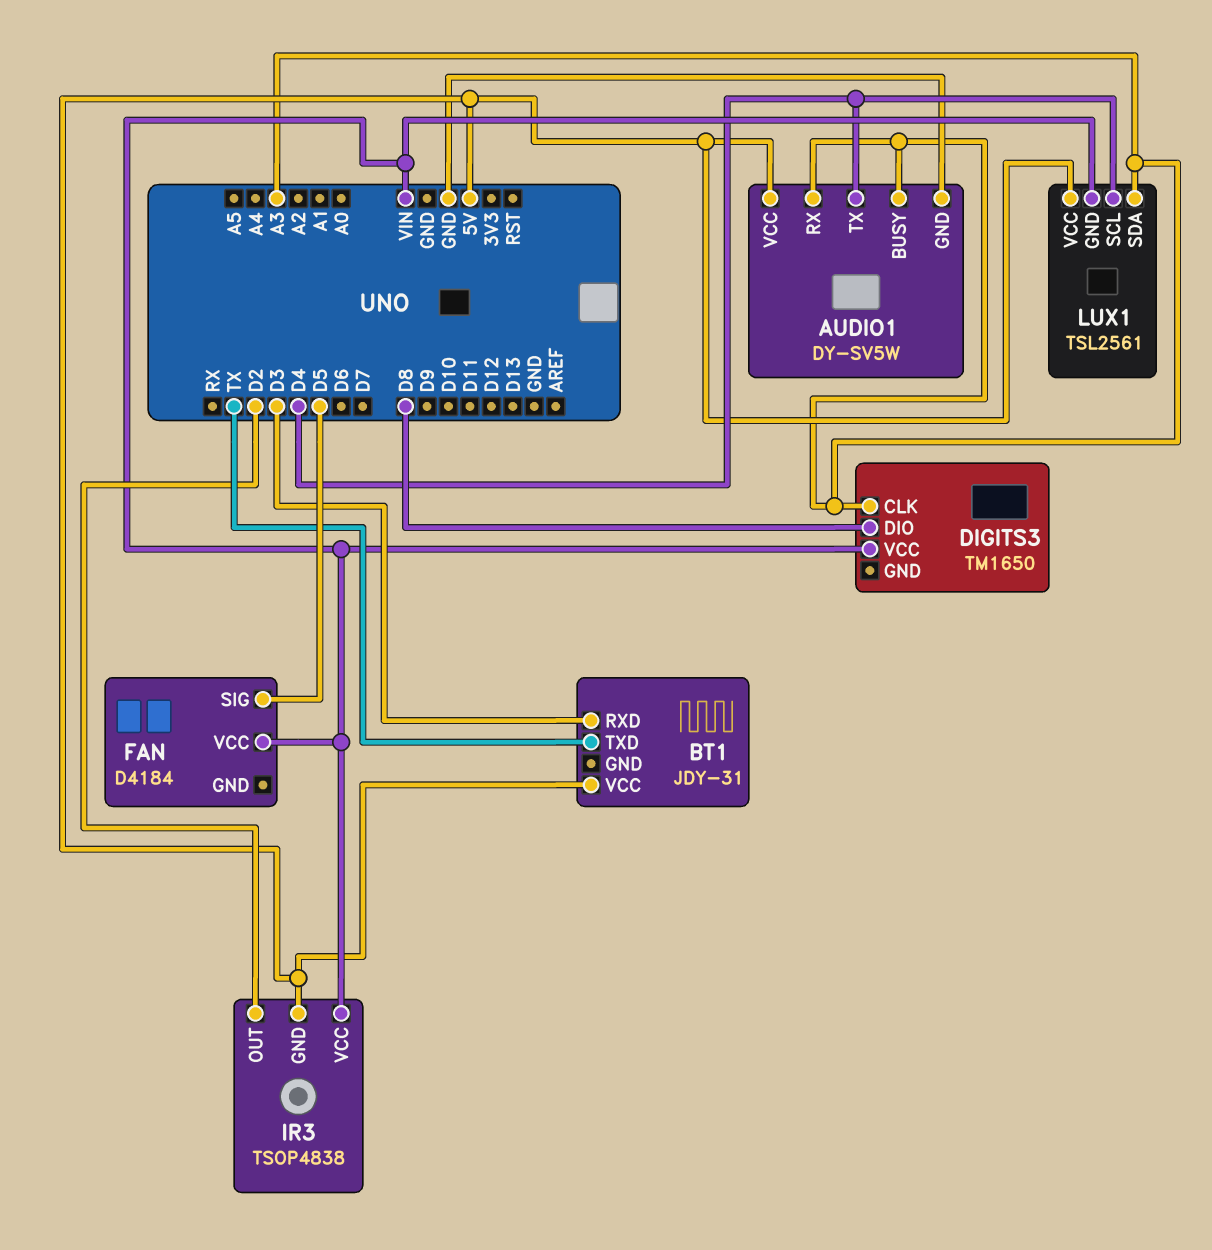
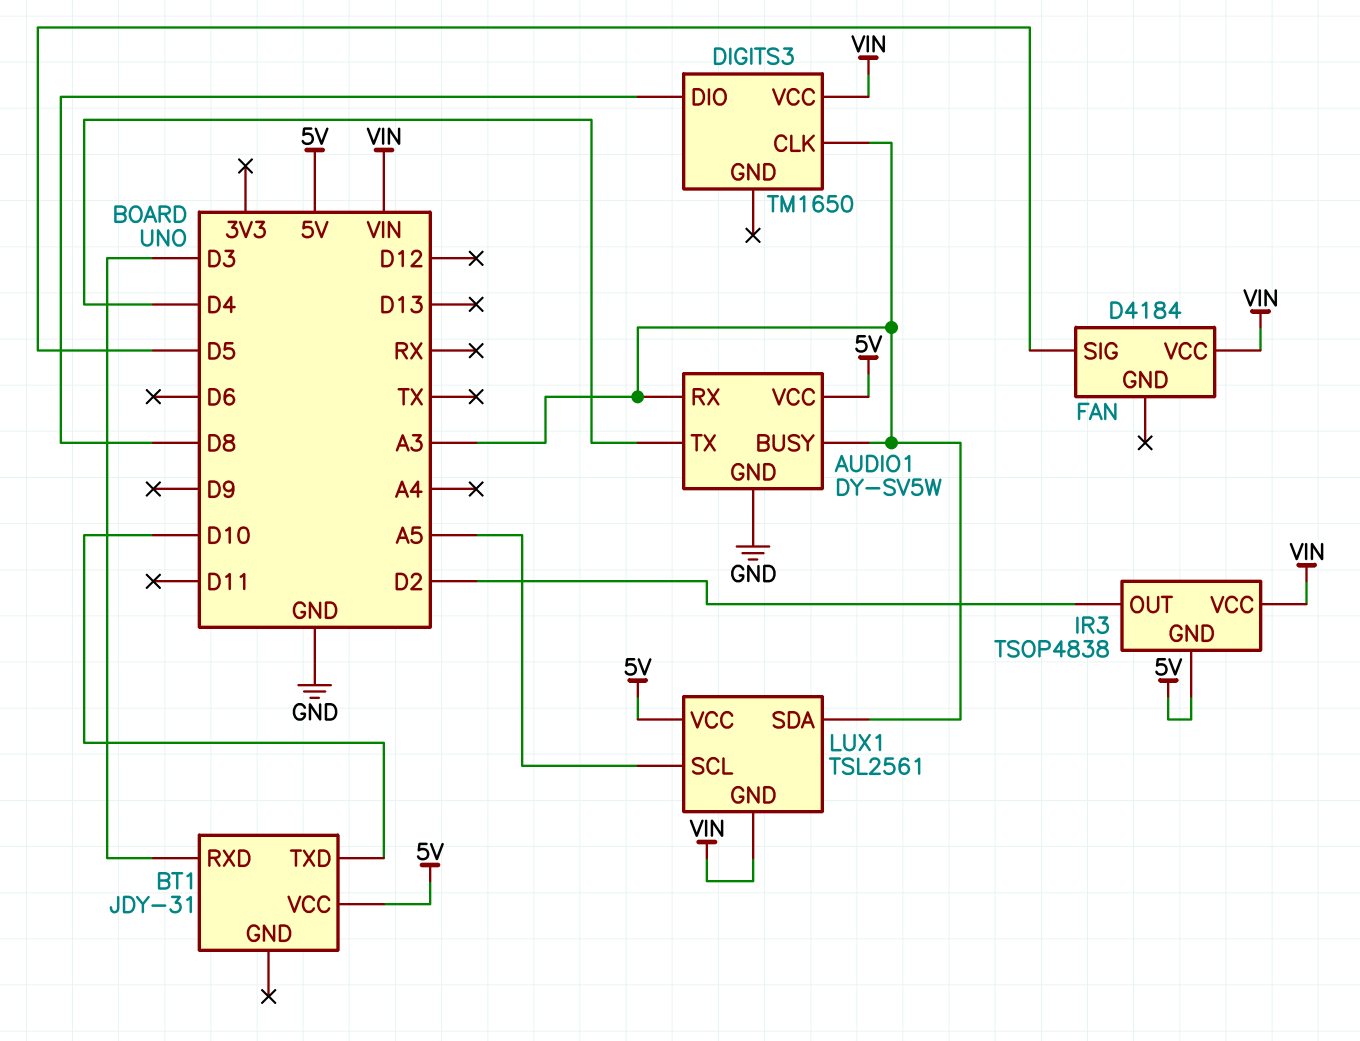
BT1 pin TXD: TX -> D10
LUX1 pin SCL: D4 -> A5

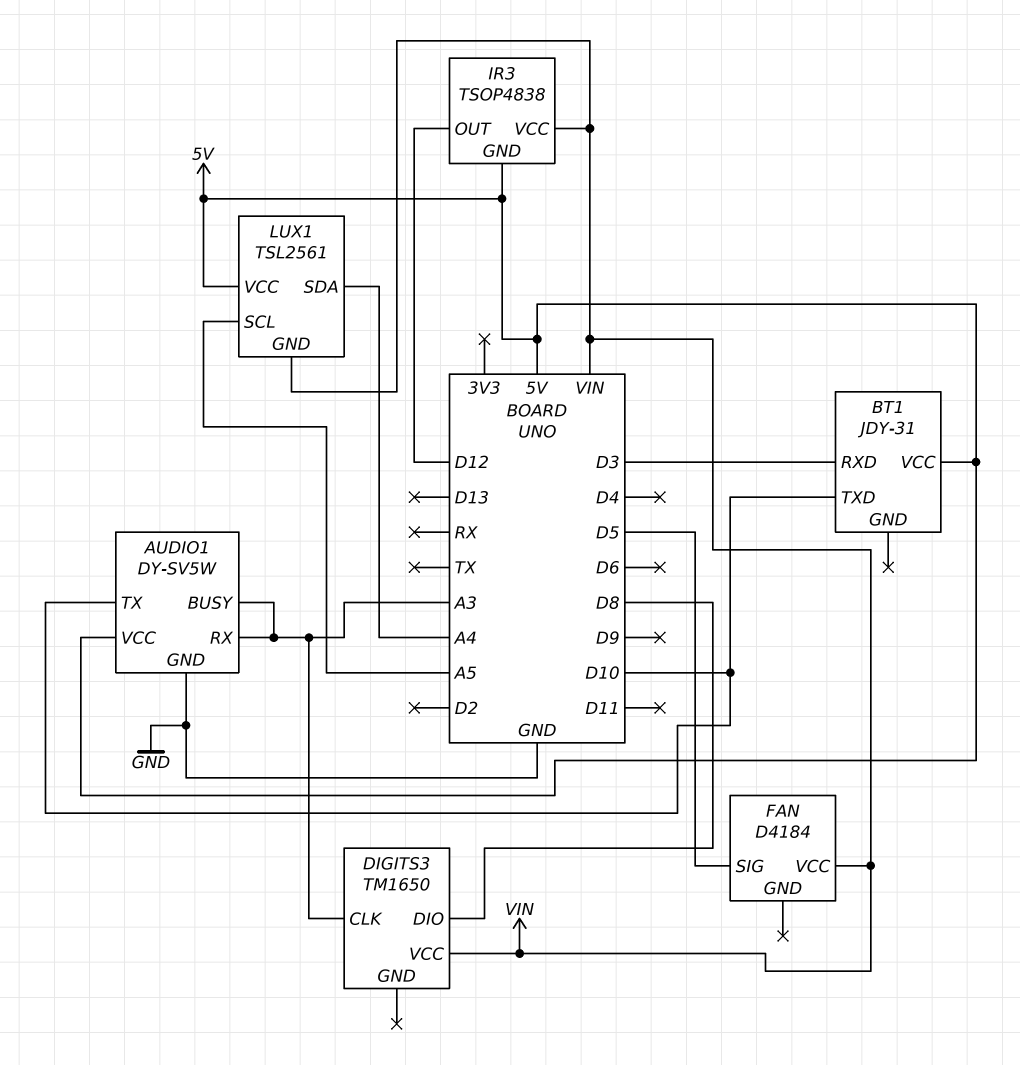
AUDIO1 pin TX: D4 -> D10
IR3 pin OUT: D2 -> D12
LUX1 pin SDA: A3 -> A4

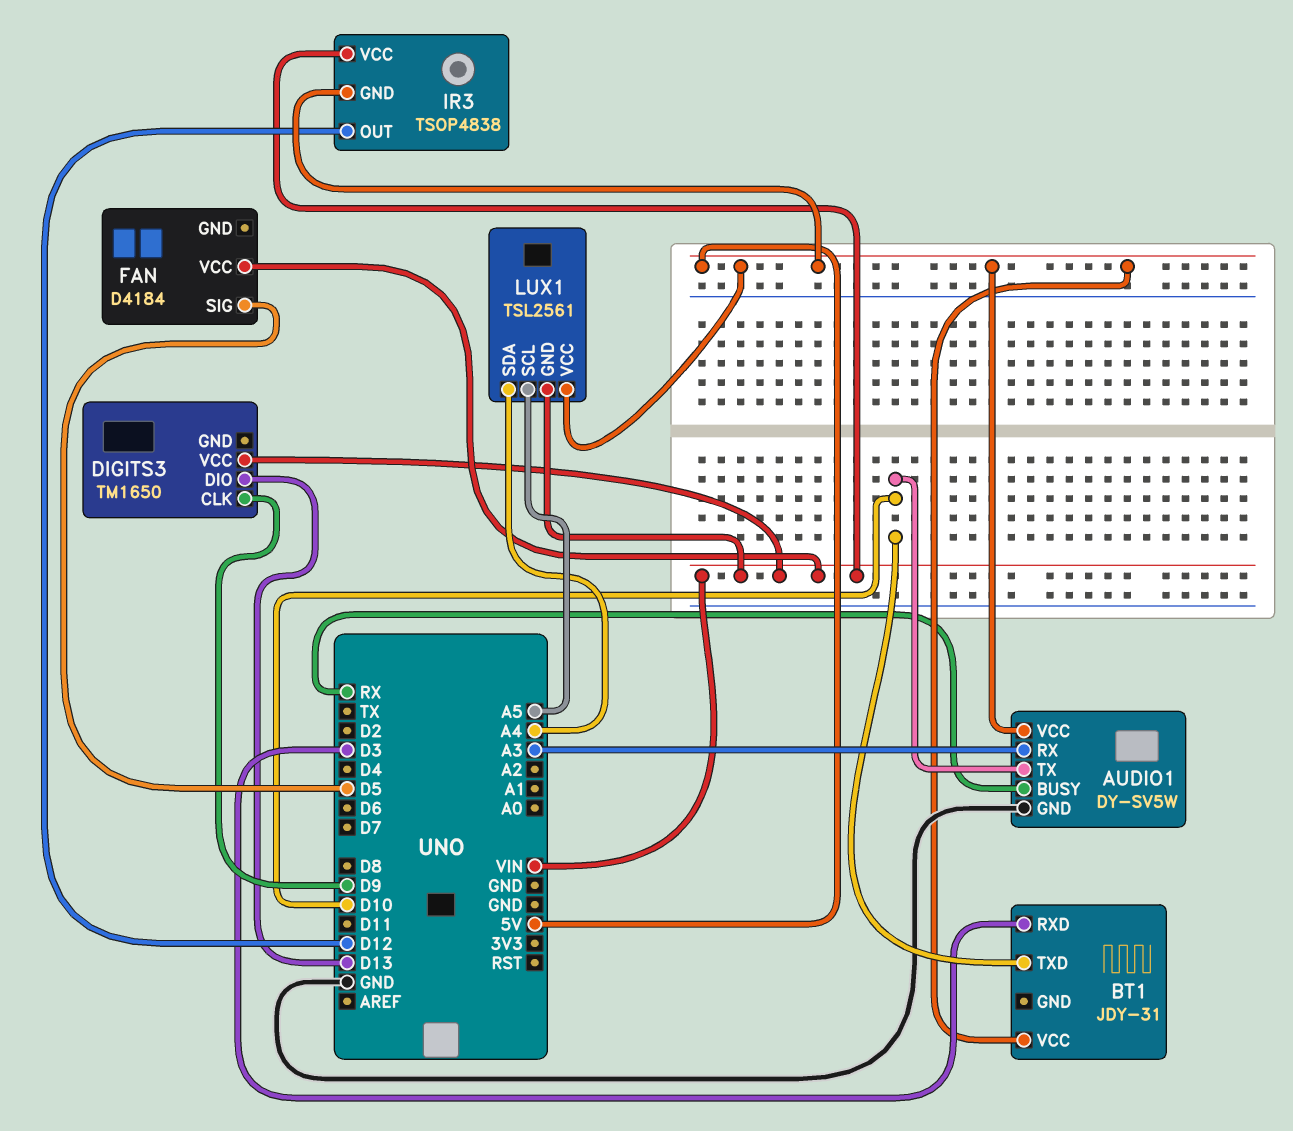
AUDIO1 pin BUSY: A3 -> RX
DIGITS3 pin CLK: A3 -> D9
DIGITS3 pin DIO: D8 -> D13

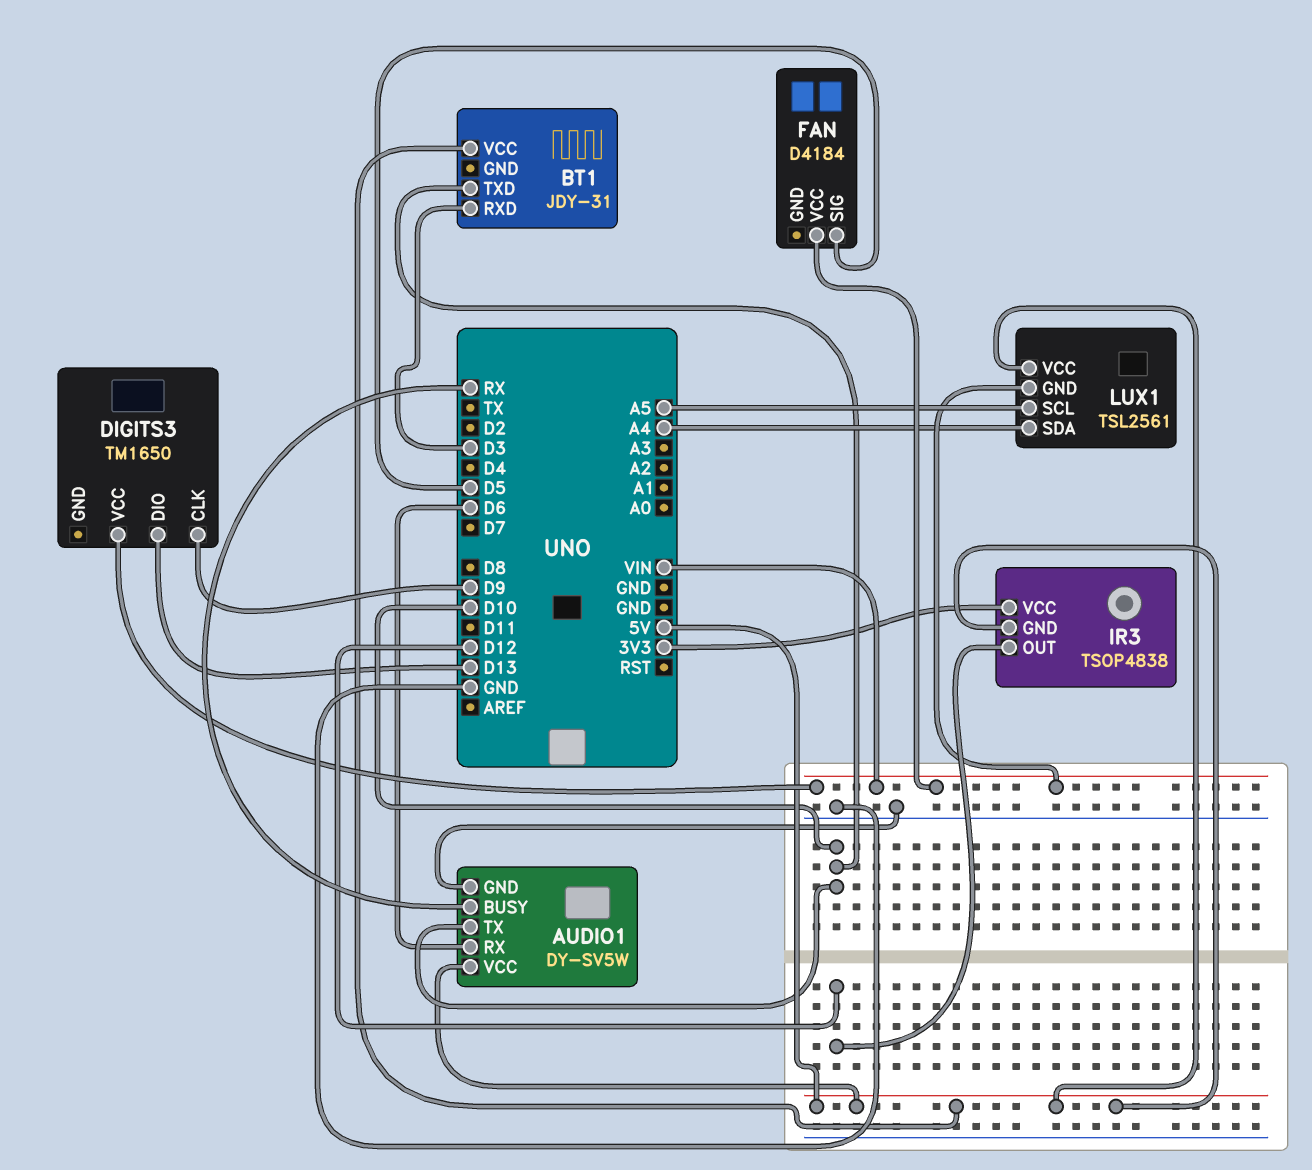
AUDIO1 pin RX: A3 -> D6
IR3 pin VCC: VIN -> 3V3

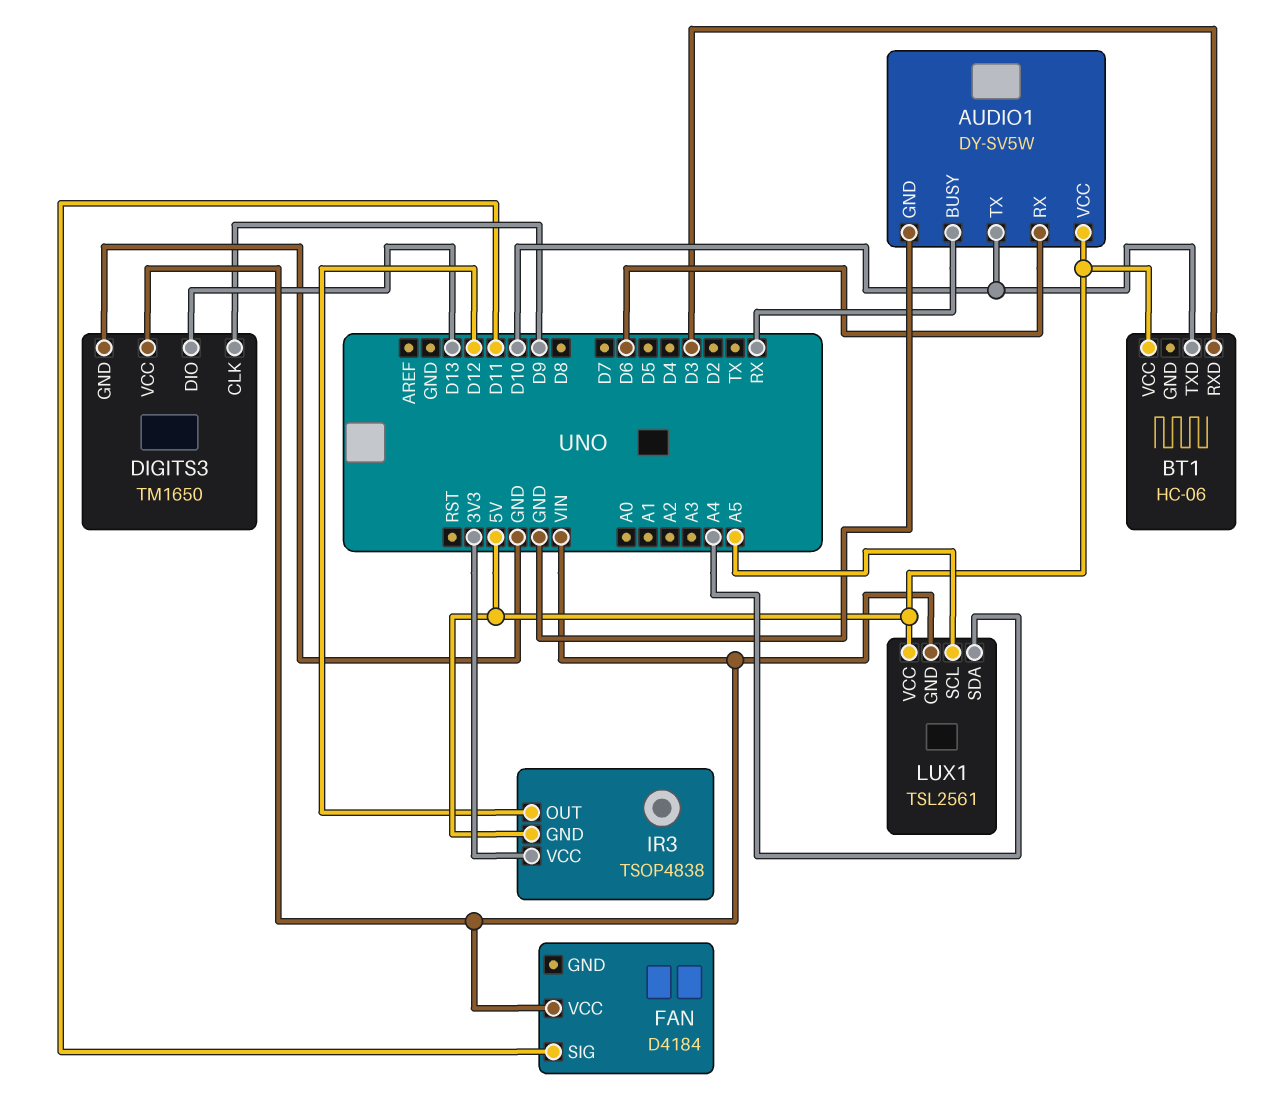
BT1: JDY-31 -> HC-06
DIGITS3 pin GND: none -> GND
FAN pin SIG: D5 -> D11

